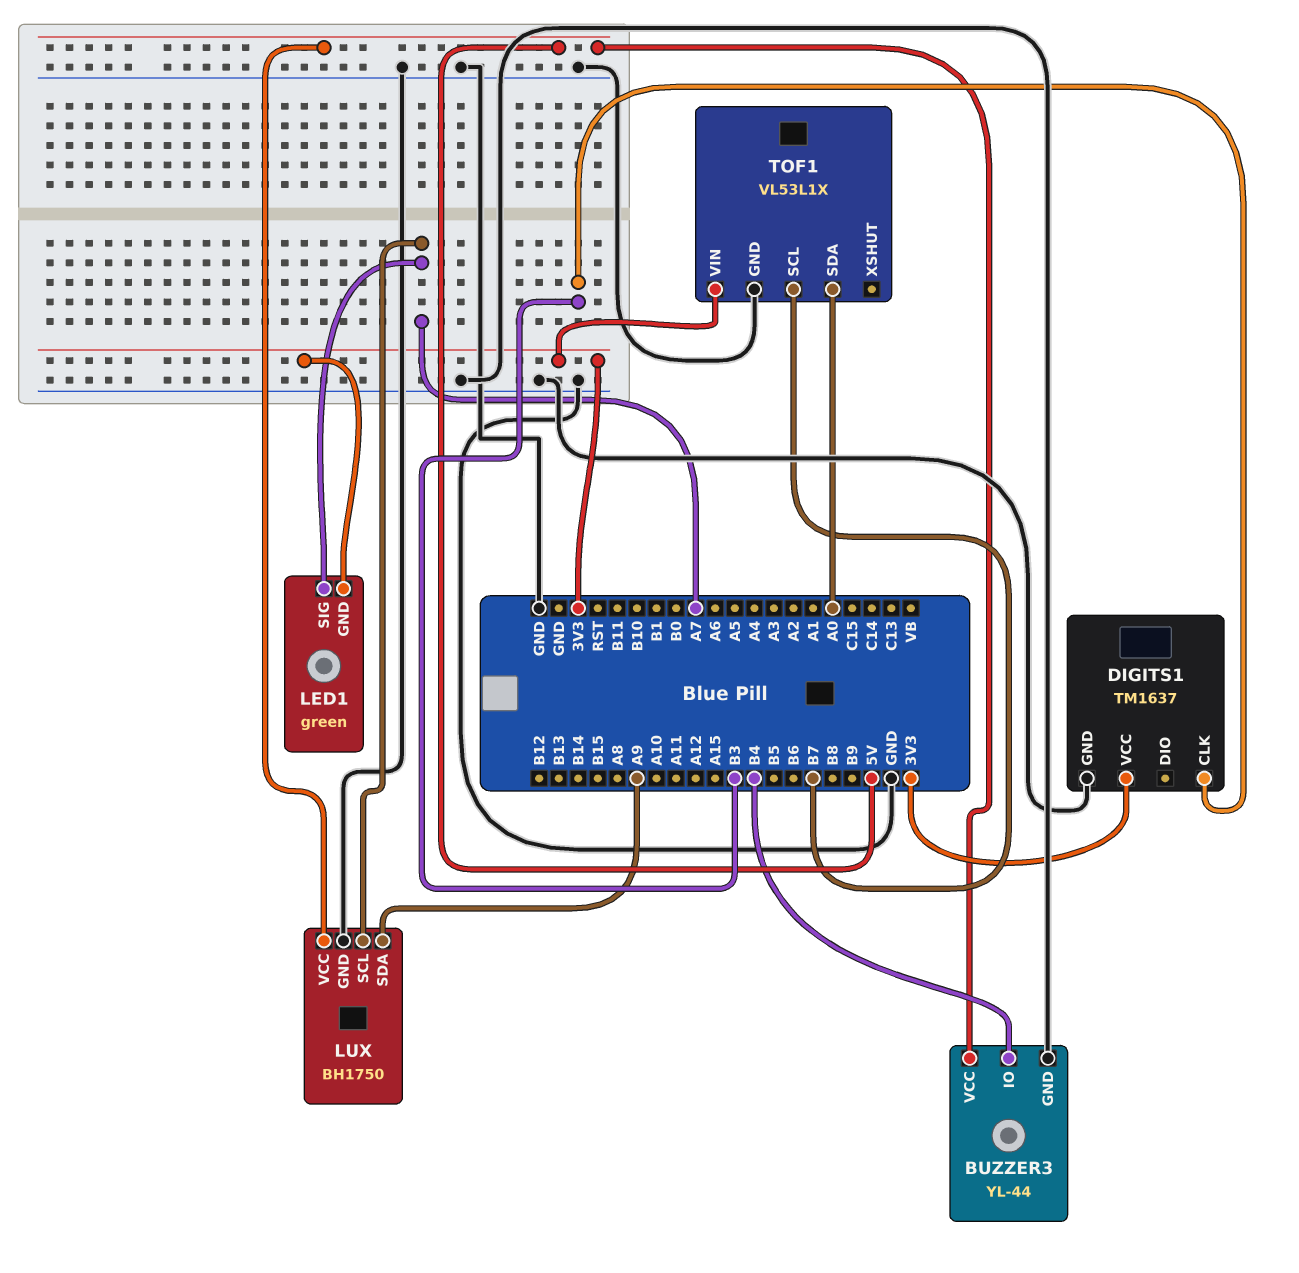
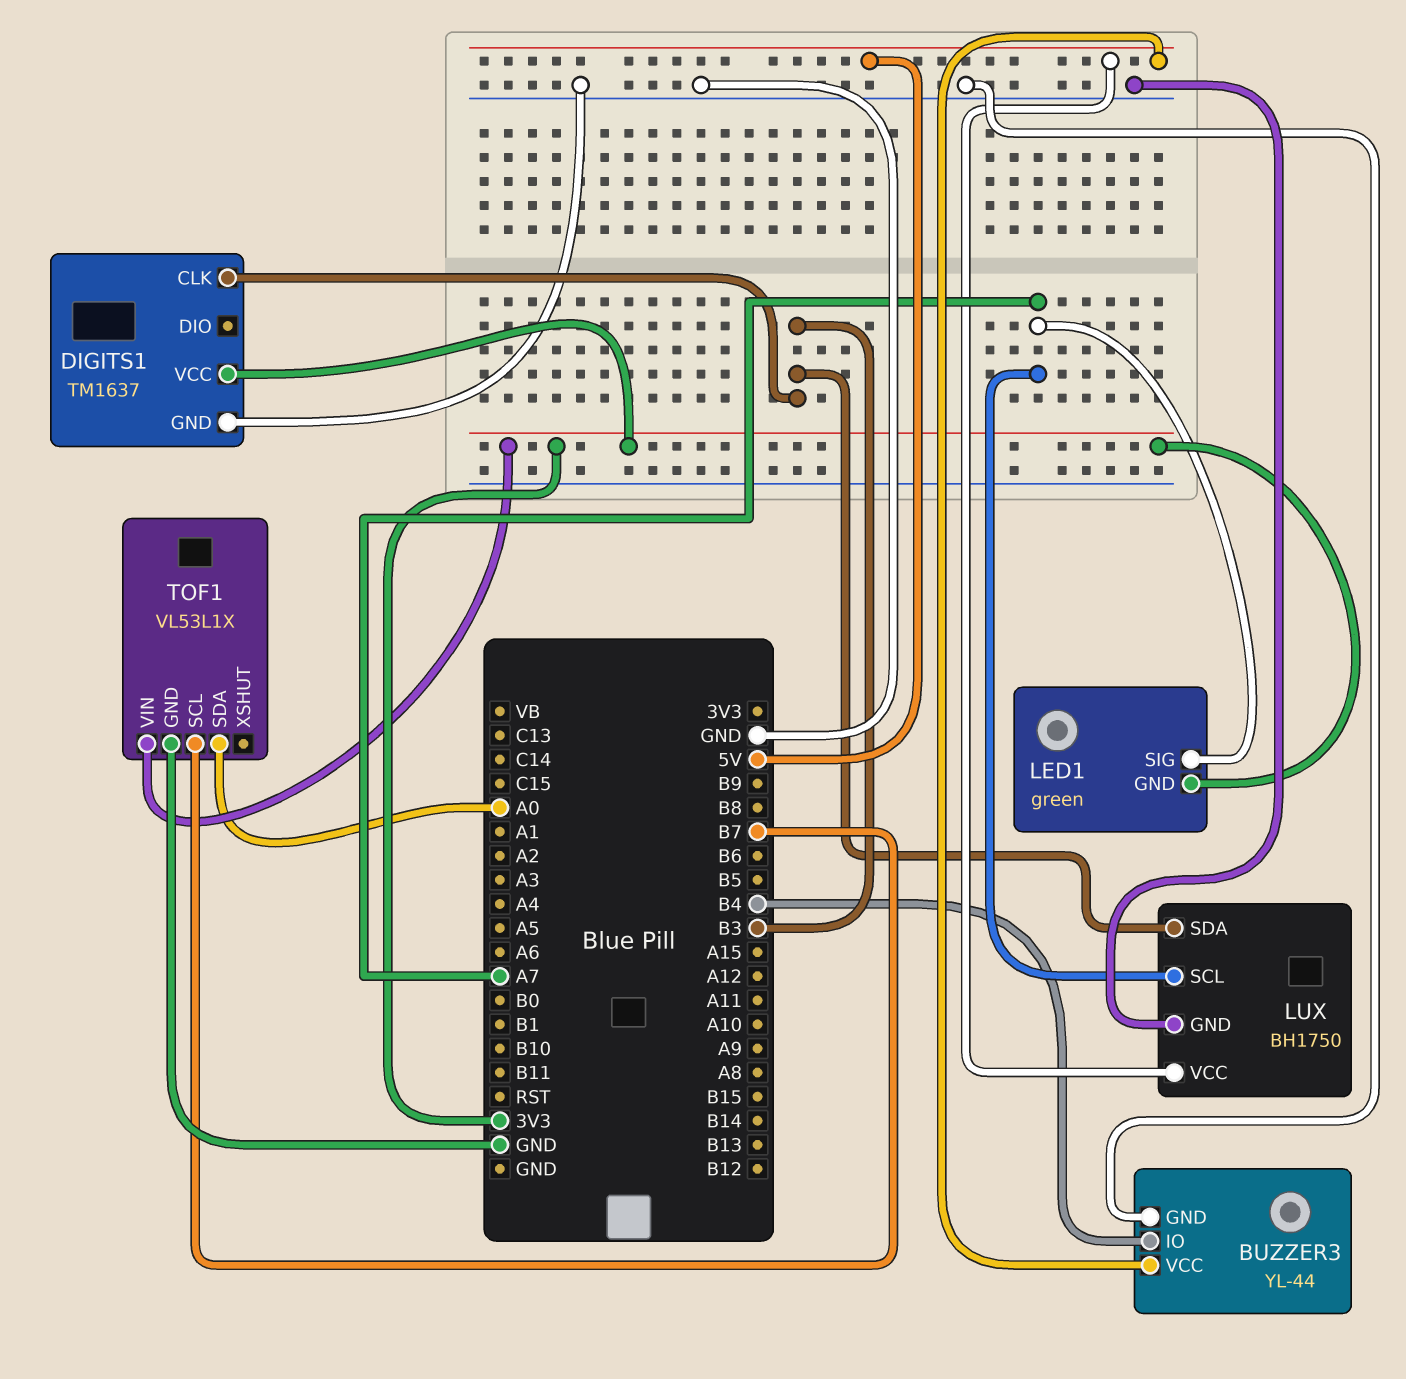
LUX pin SDA: A9 -> B3

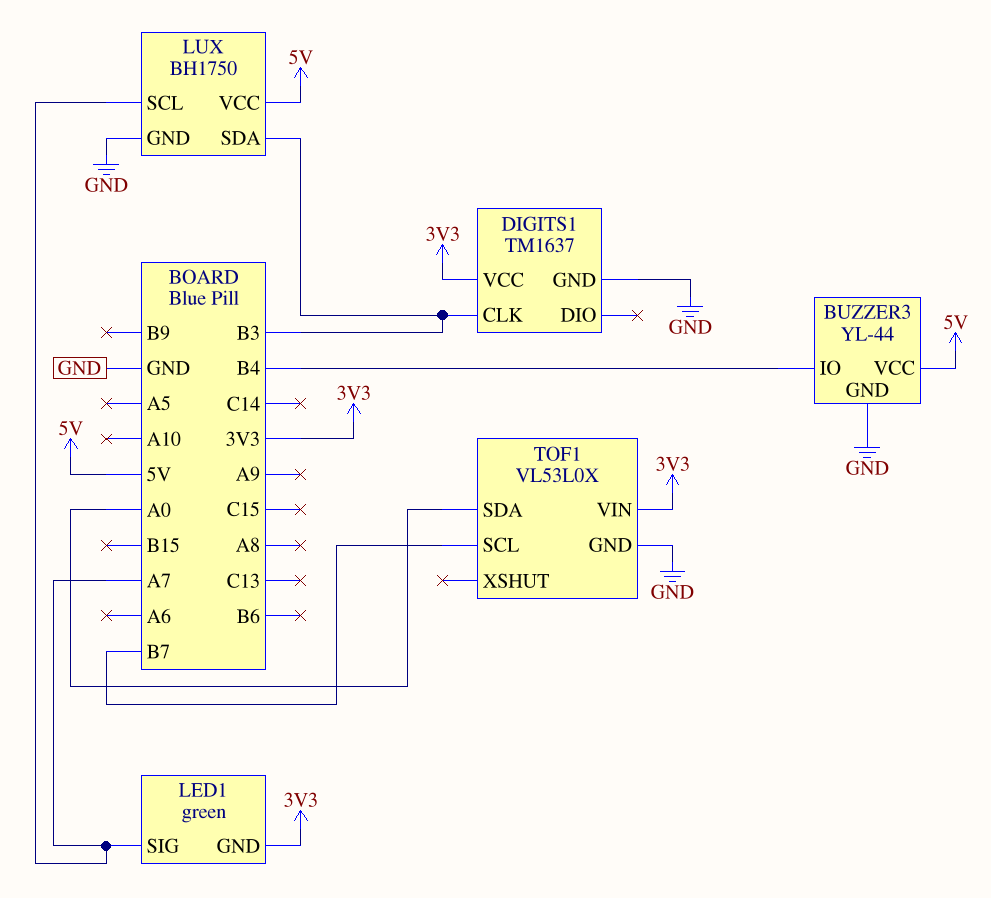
TOF1: VL53L1X -> VL53L0X

